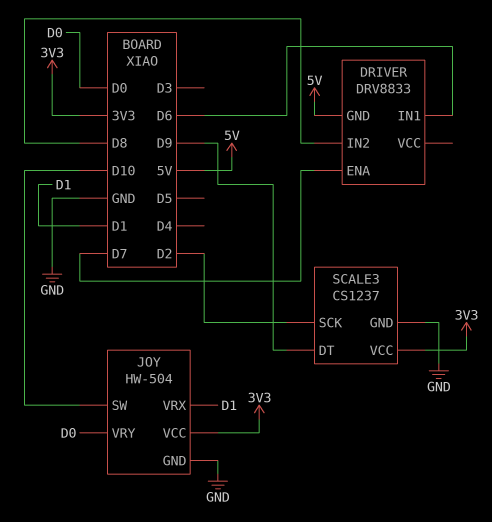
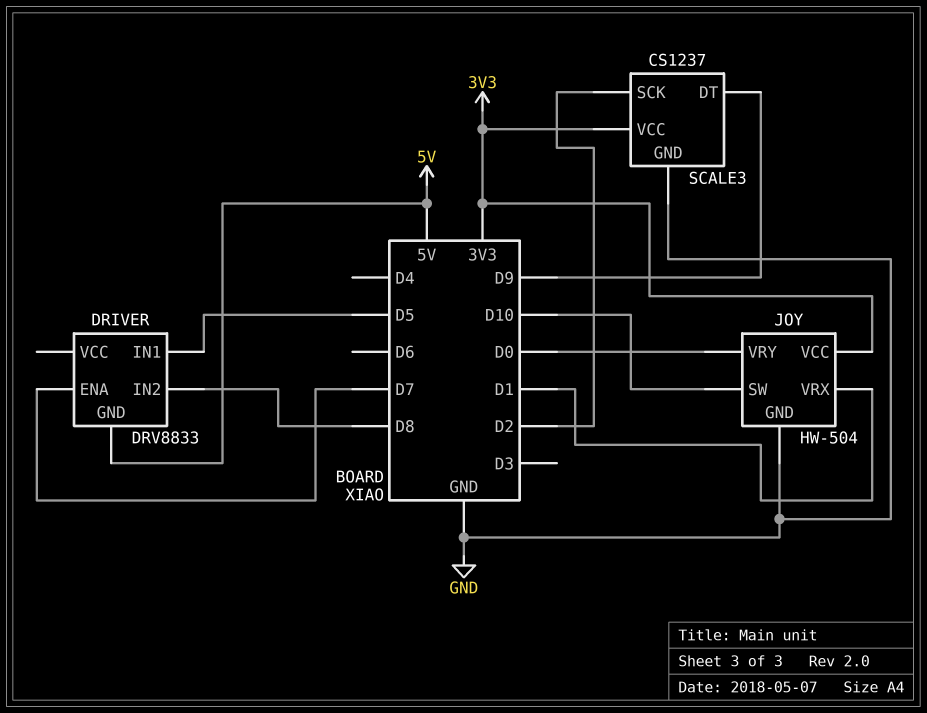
DRIVER pin IN1: D6 -> D5

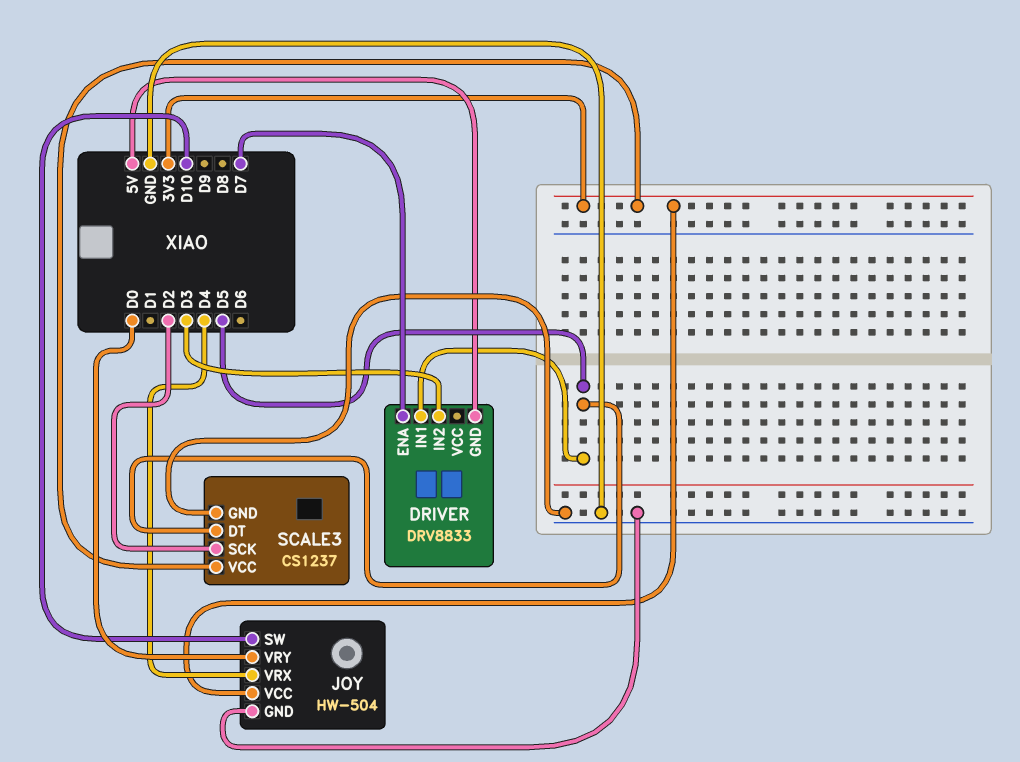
DRIVER pin IN2: D8 -> D3
JOY pin VRX: D1 -> D4
SCALE3 pin DT: D9 -> D5

